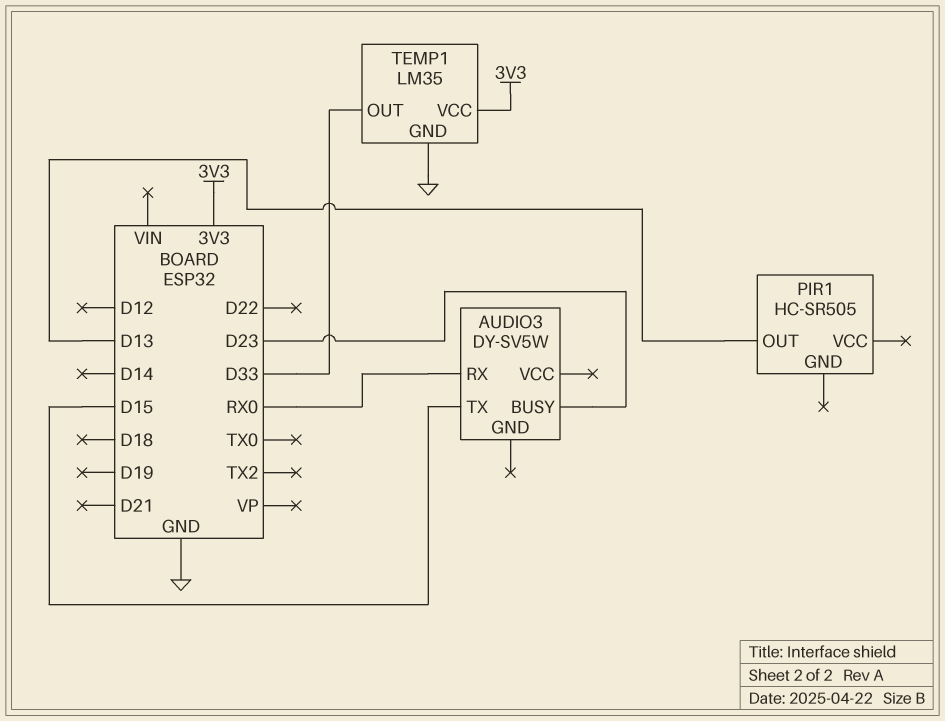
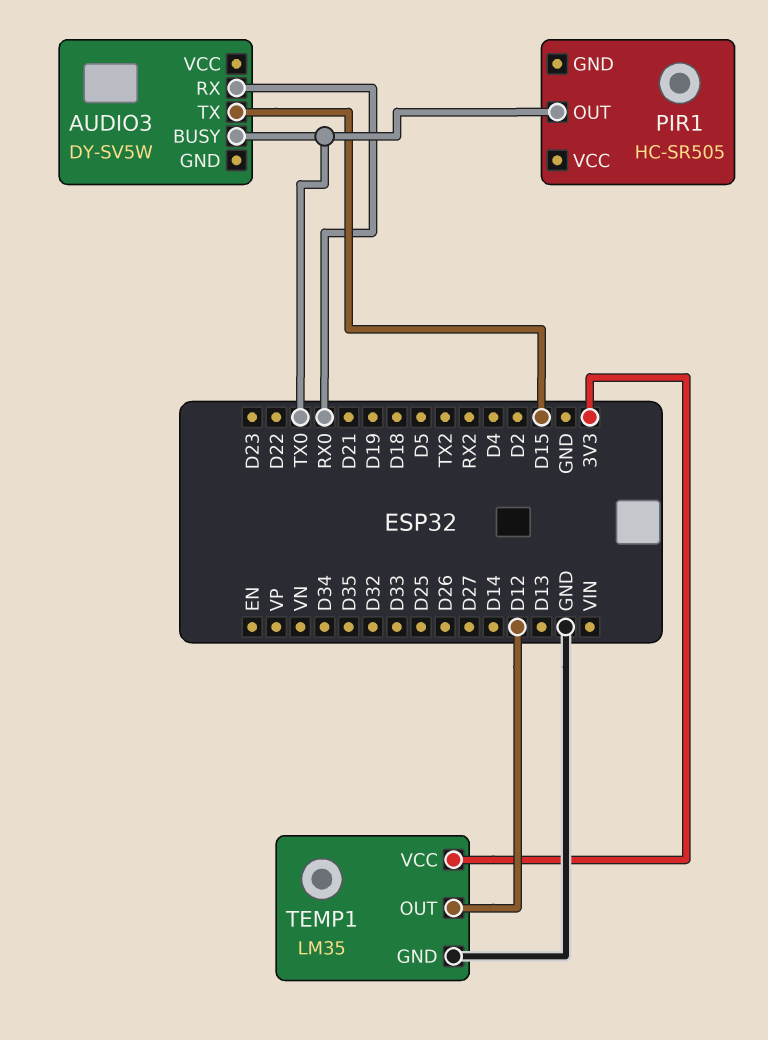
AUDIO3 pin BUSY: D23 -> TX0
PIR1 pin OUT: D13 -> TX0
TEMP1 pin OUT: D33 -> D12

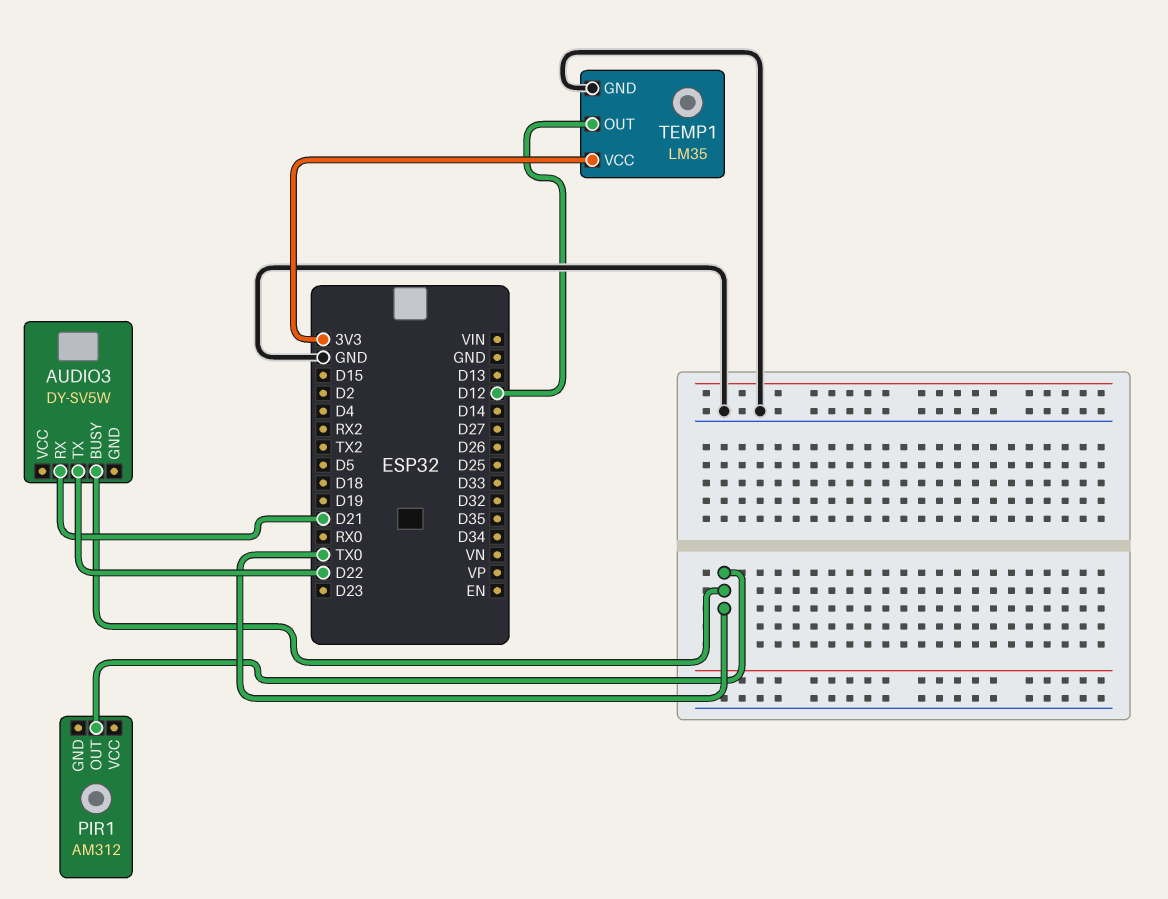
AUDIO3 pin RX: RX0 -> D21
AUDIO3 pin TX: D15 -> D22
PIR1: HC-SR505 -> AM312

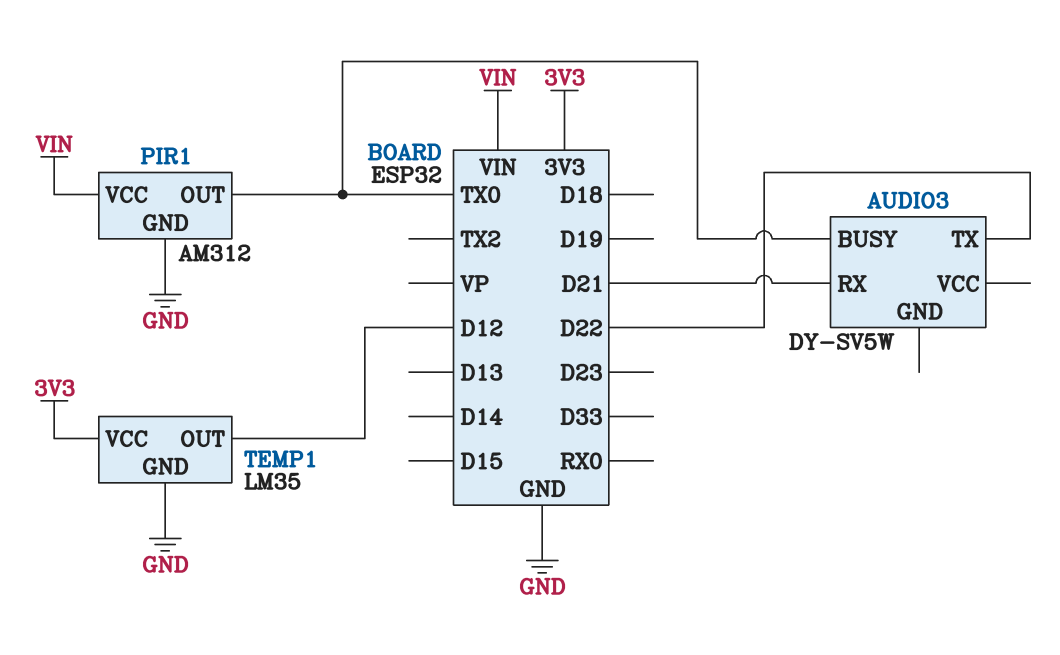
PIR1 pin GND: none -> GND
PIR1 pin VCC: none -> VIN

